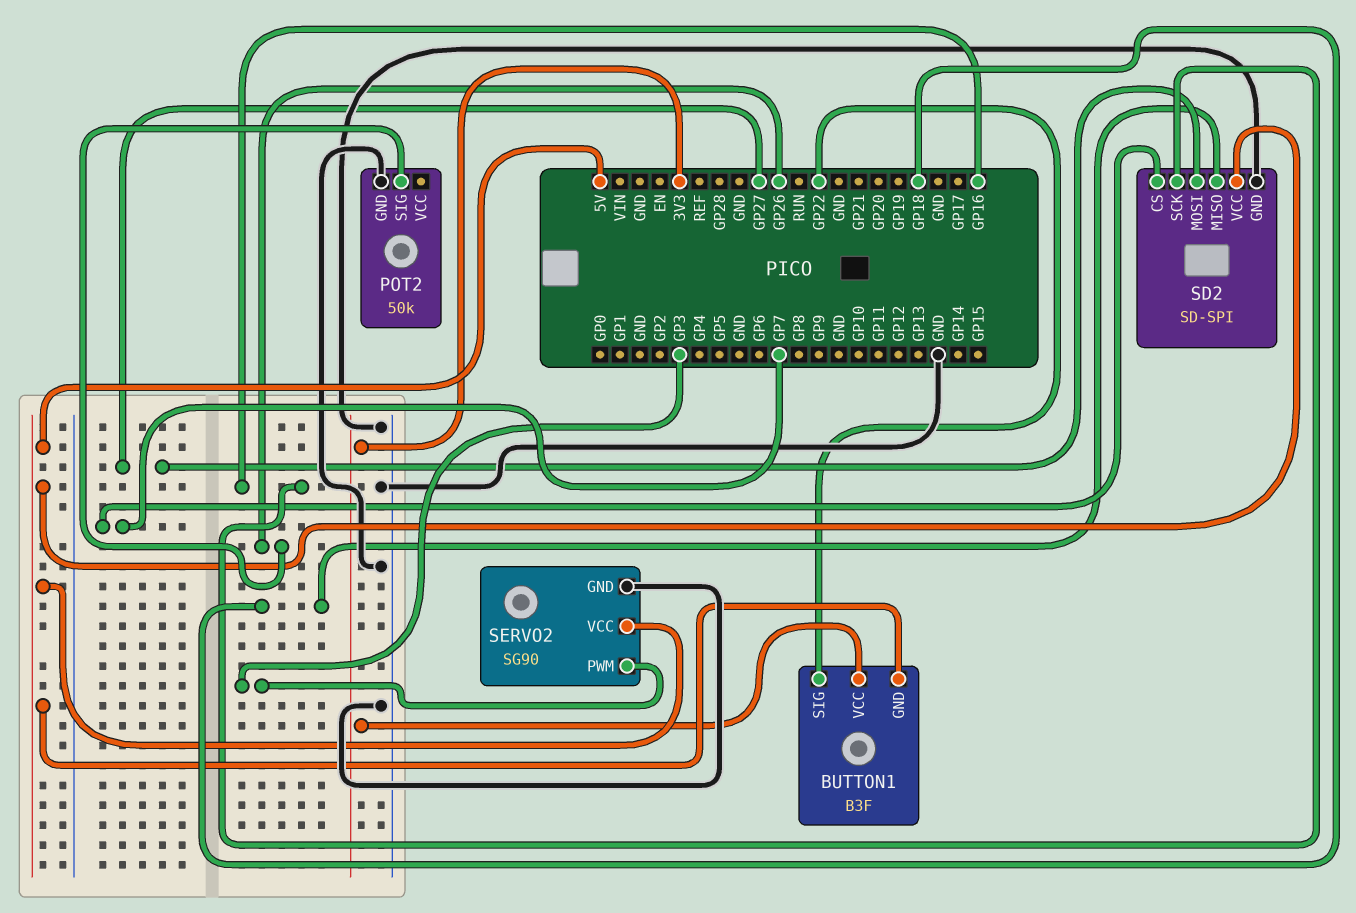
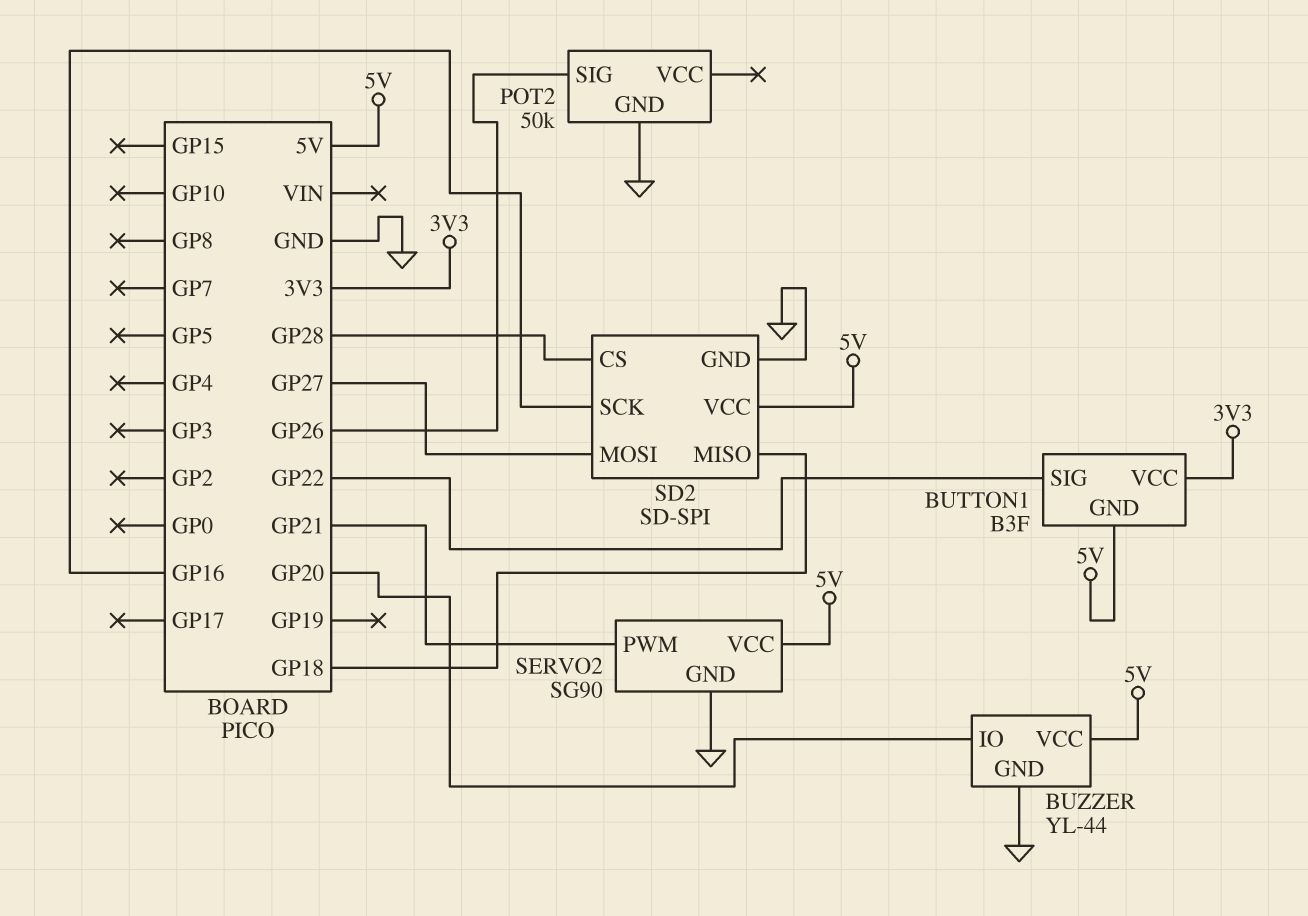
BUZZER: none -> YL-44
BUZZER pin GND: none -> GND
BUZZER pin IO: none -> GP20
BUZZER pin VCC: none -> 5V
SD2 pin CS: GP7 -> GP28
SERVO2 pin PWM: GP3 -> GP21

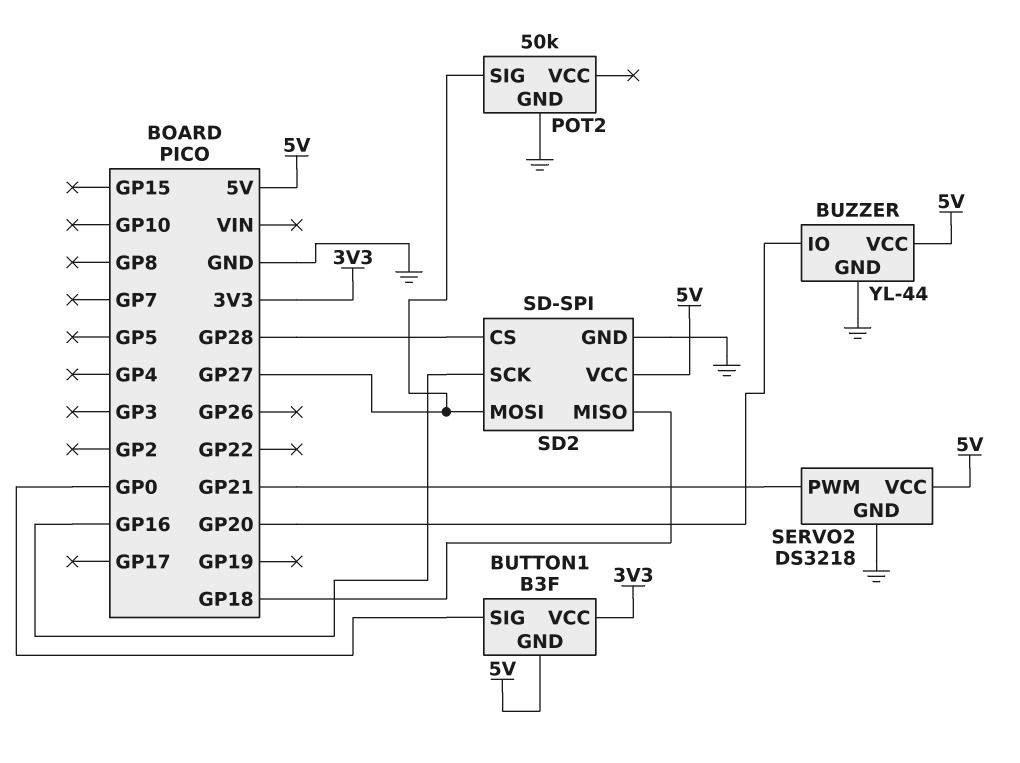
BUTTON1 pin SIG: GP22 -> GP0
POT2 pin SIG: GP26 -> GP27
SERVO2: SG90 -> DS3218

